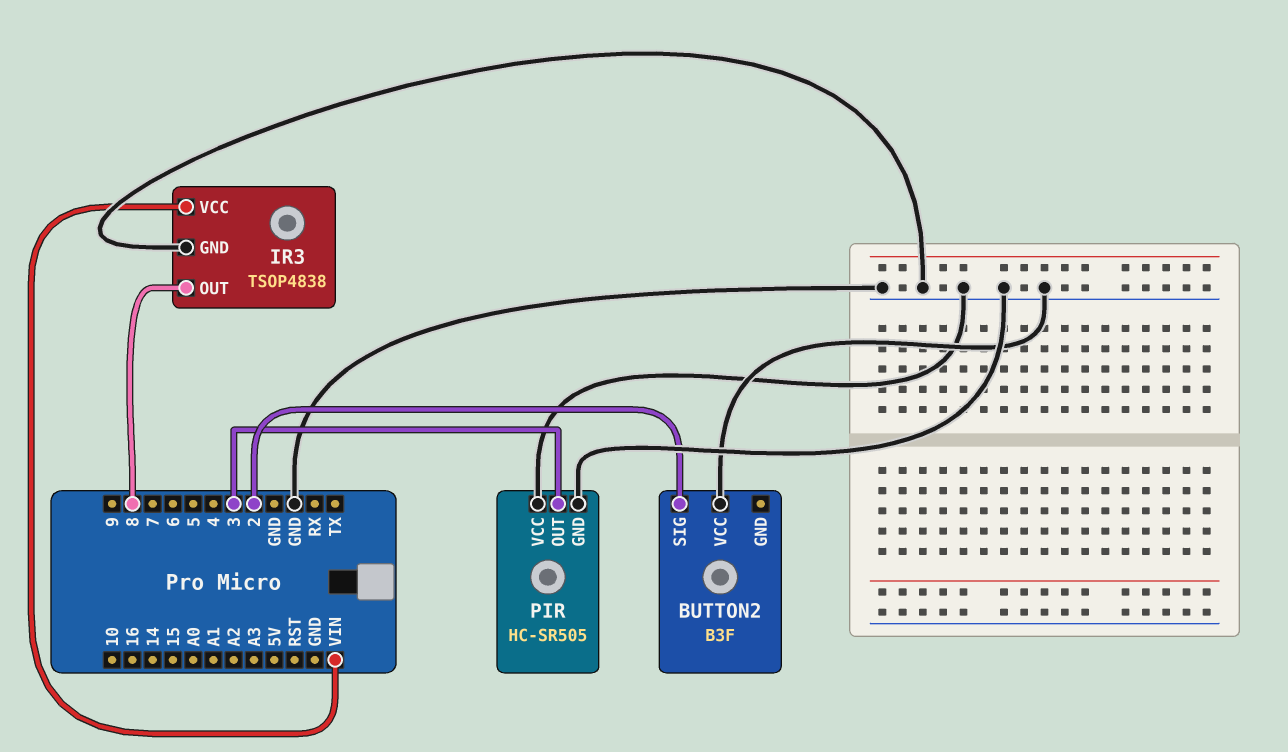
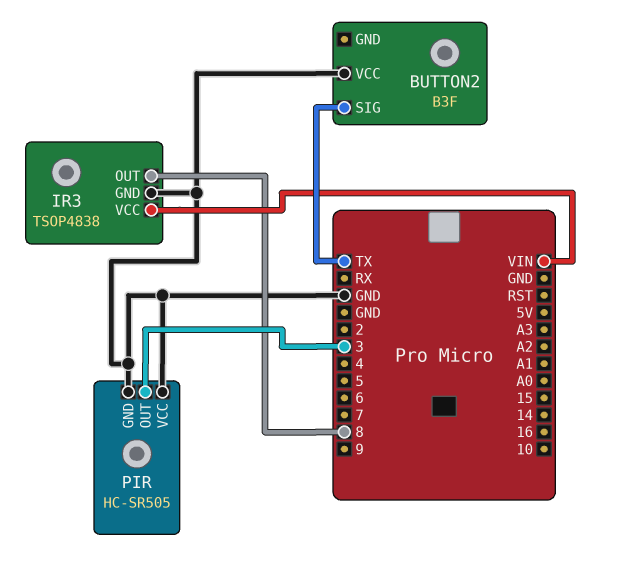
BUTTON2 pin SIG: 2 -> TX

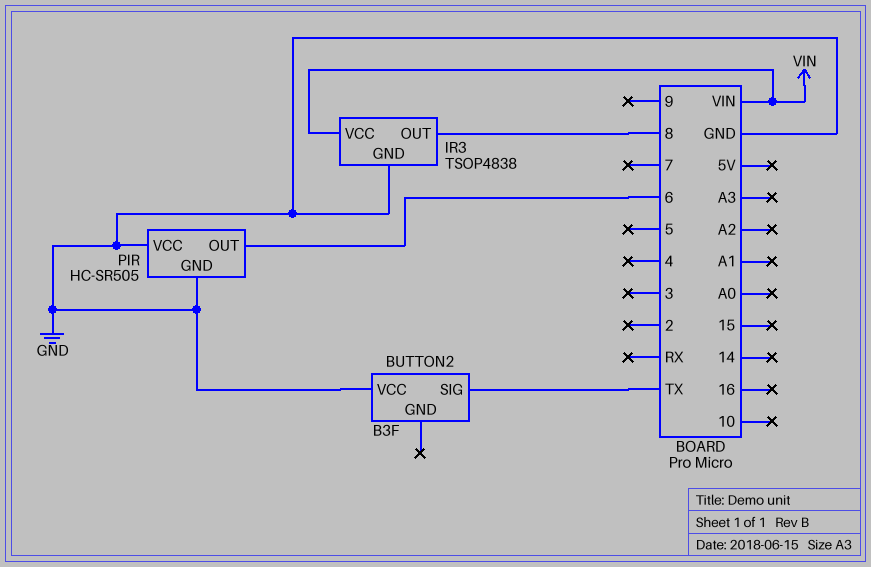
PIR pin OUT: 3 -> 6

